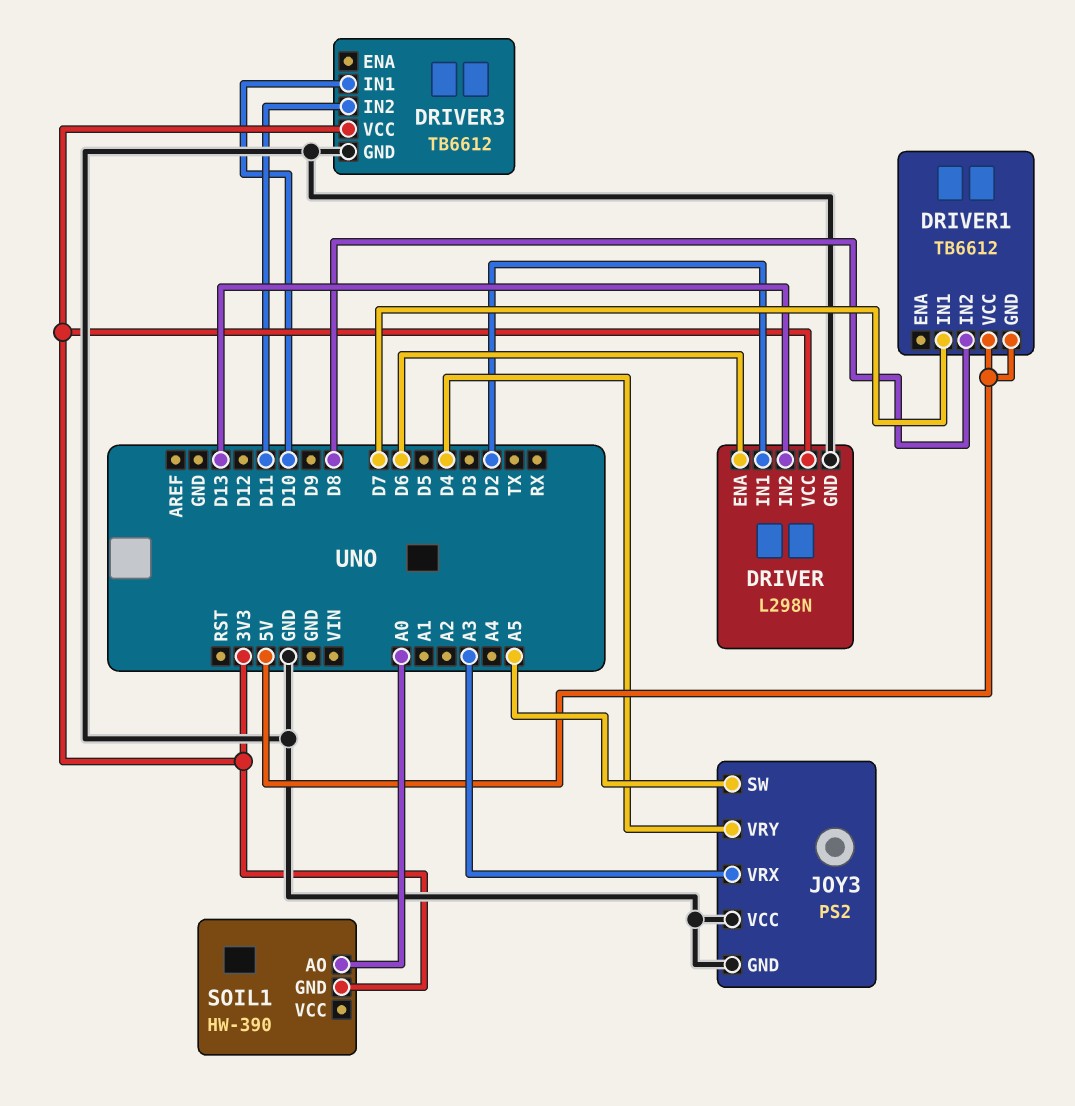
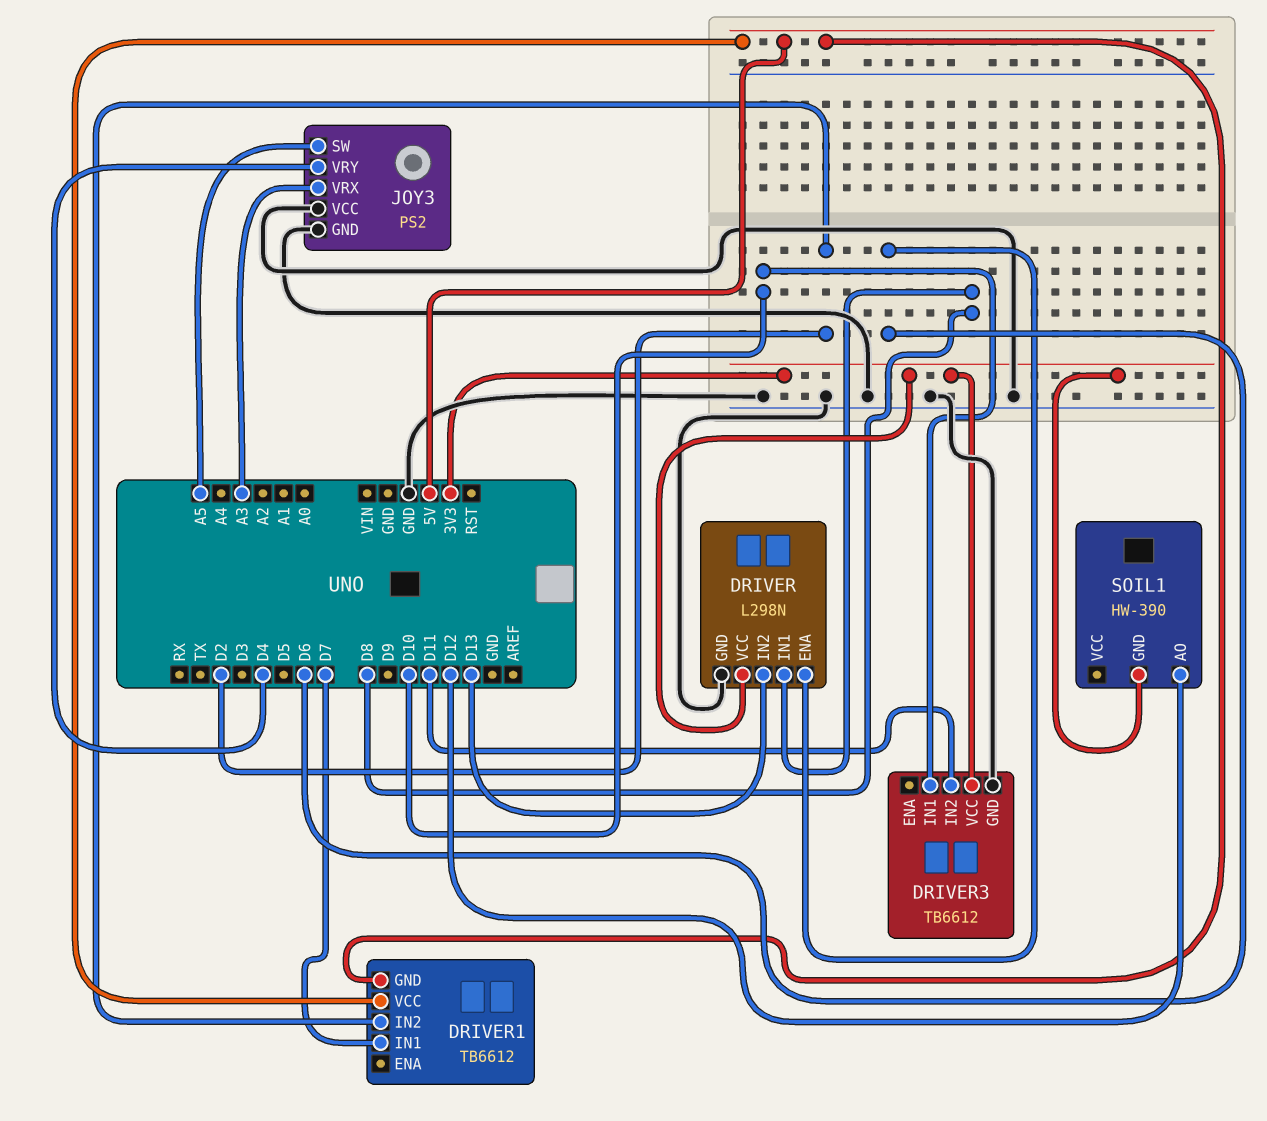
DRIVER pin IN1: D2 -> D8
DRIVER1 pin IN2: D8 -> D2
SOIL1 pin AO: A0 -> D12

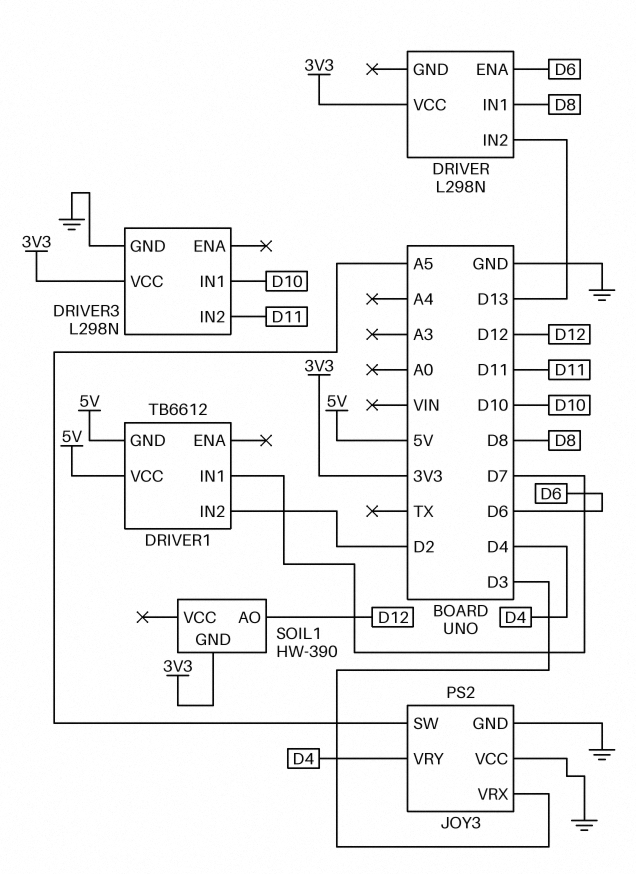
DRIVER pin GND: GND -> none
DRIVER3: TB6612 -> L298N
JOY3 pin VRX: A3 -> D3

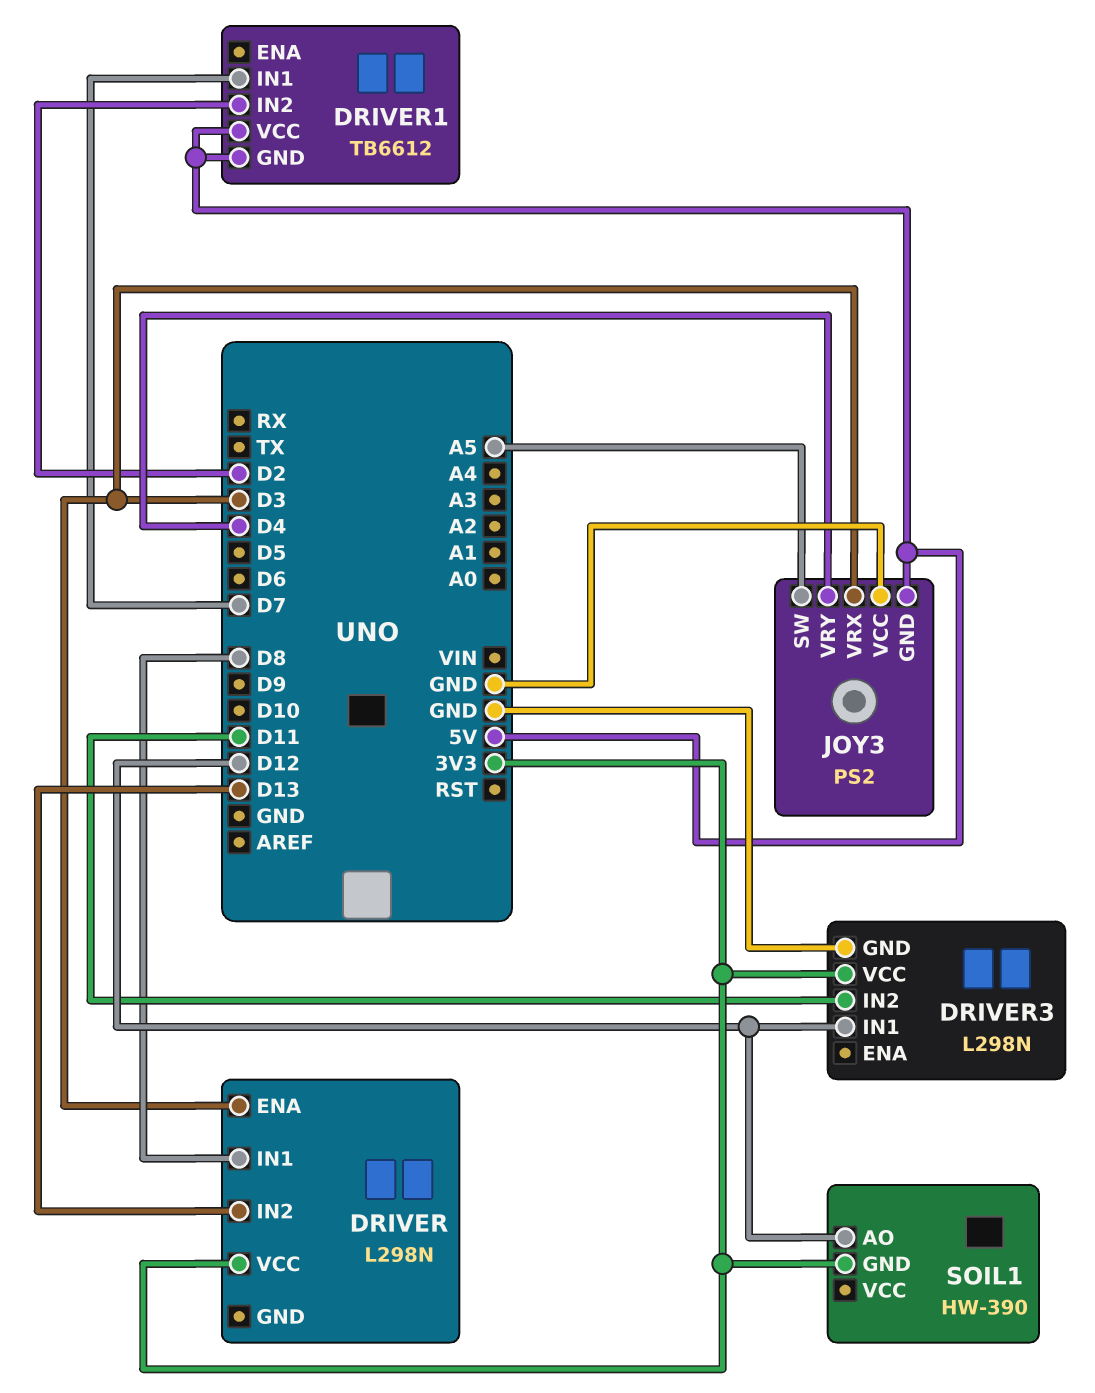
DRIVER pin ENA: D6 -> D3
DRIVER3 pin IN1: D10 -> D12
JOY3 pin GND: GND -> 5V

